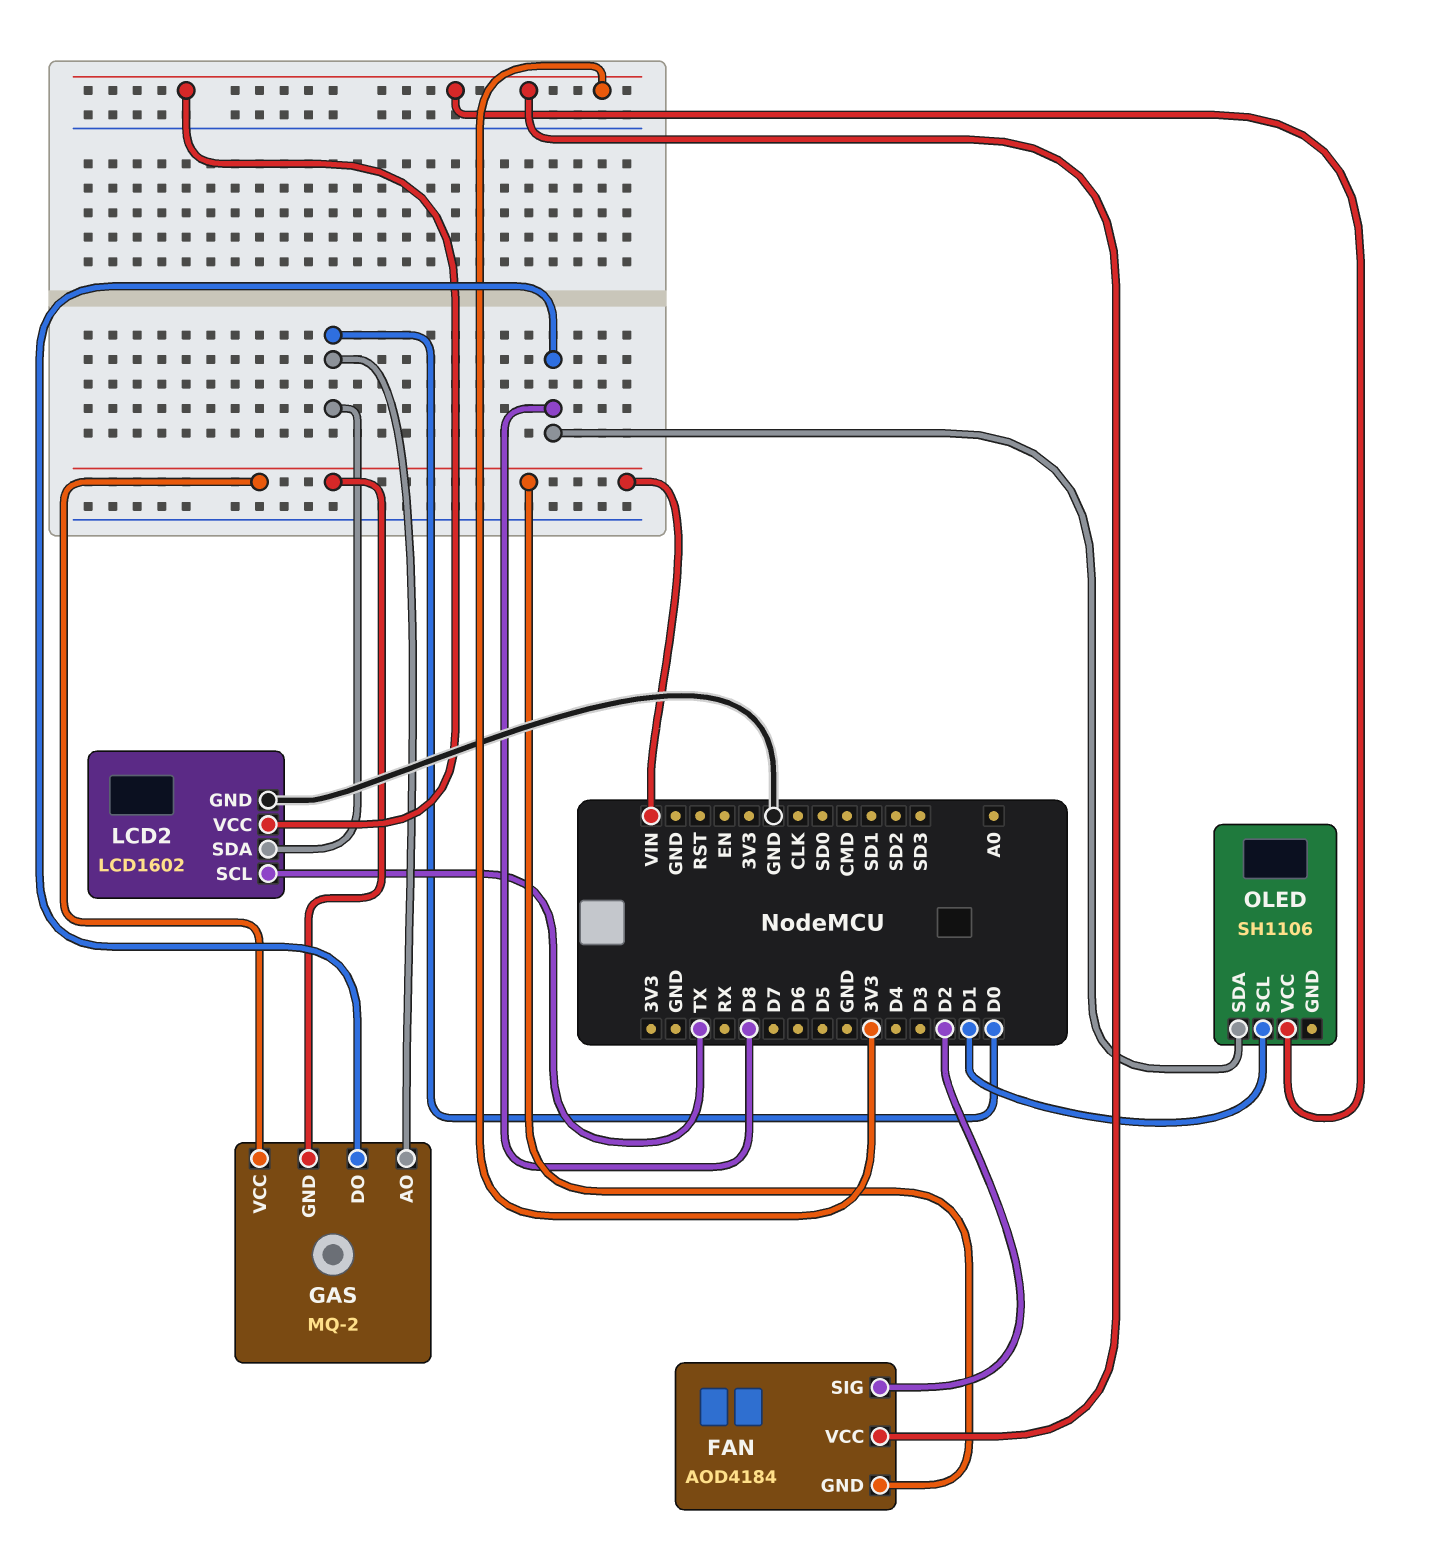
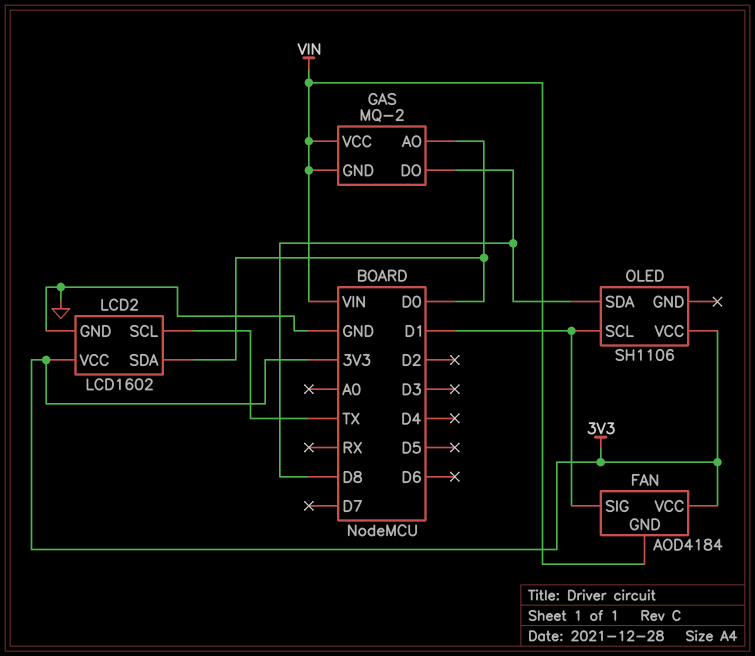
FAN pin SIG: D2 -> D1

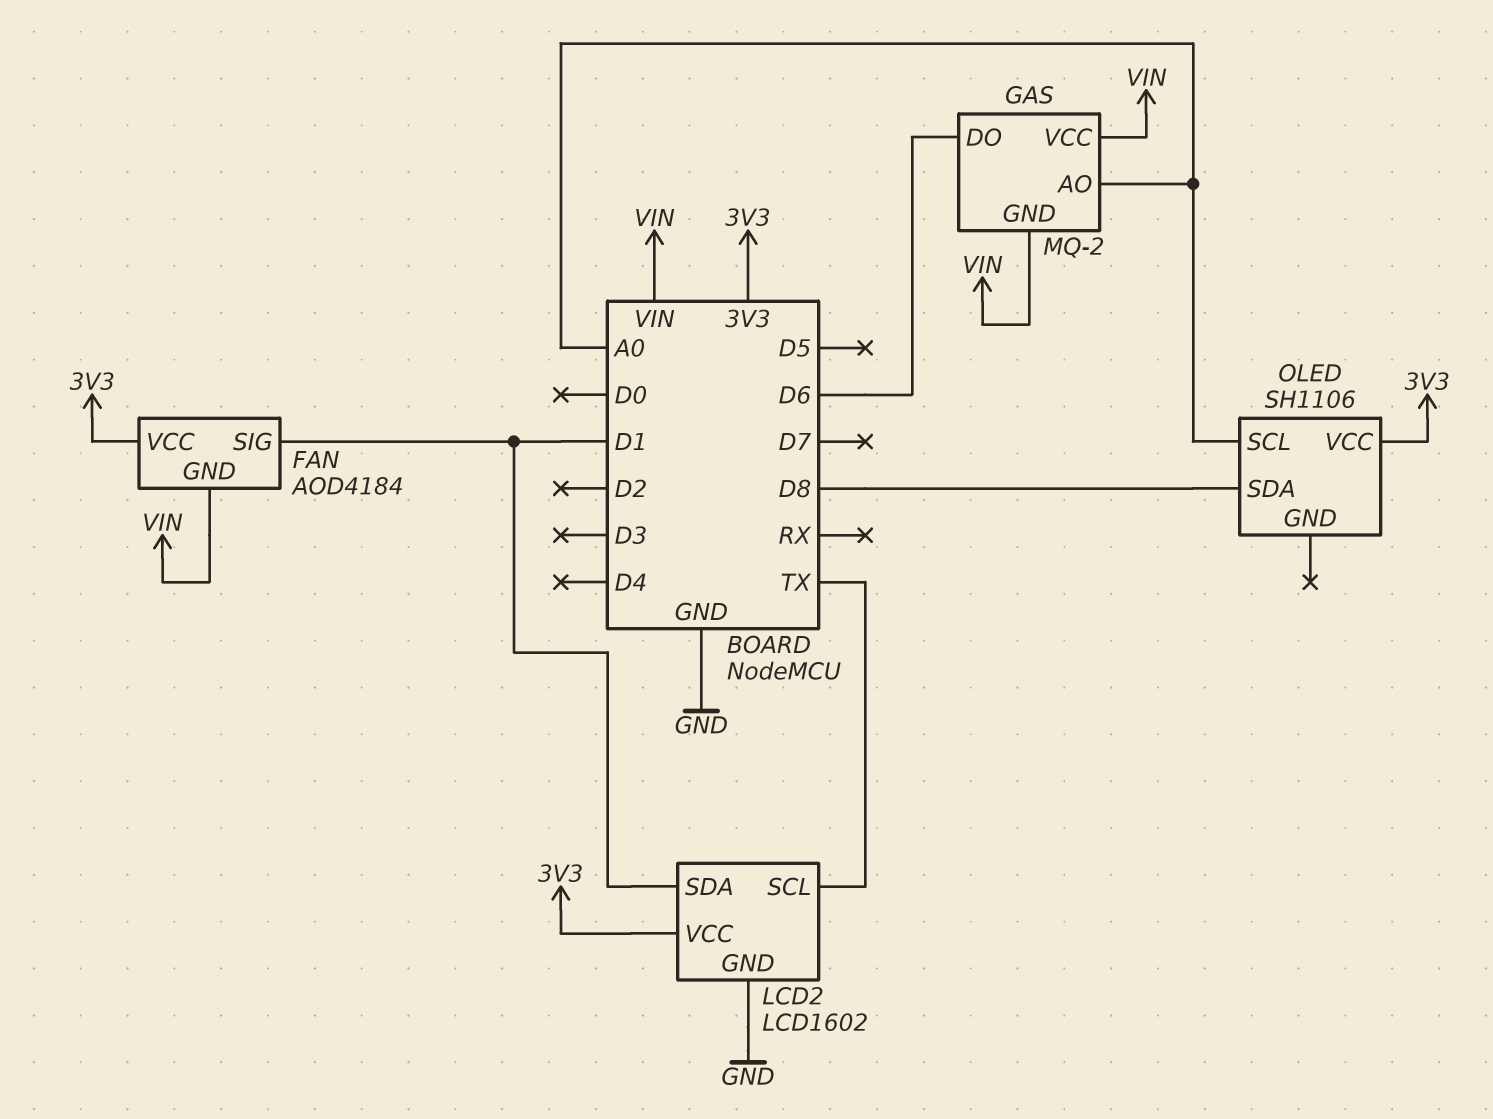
GAS pin AO: D0 -> A0
GAS pin DO: D8 -> D6
LCD2 pin SDA: D0 -> D1
OLED pin SCL: D1 -> A0

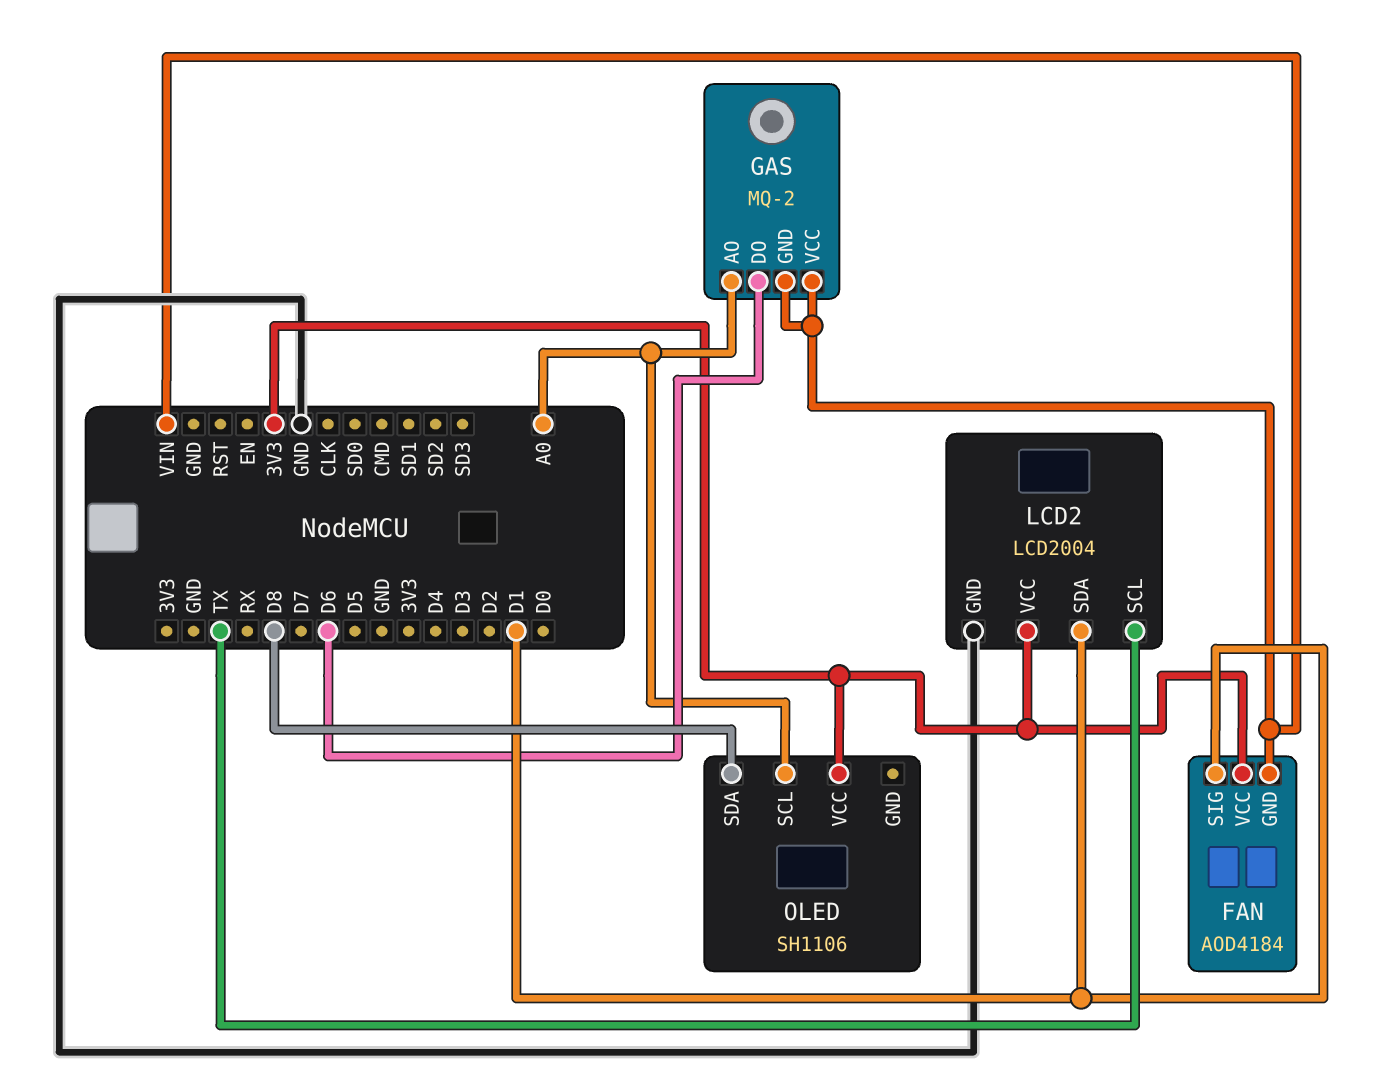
LCD2: LCD1602 -> LCD2004

